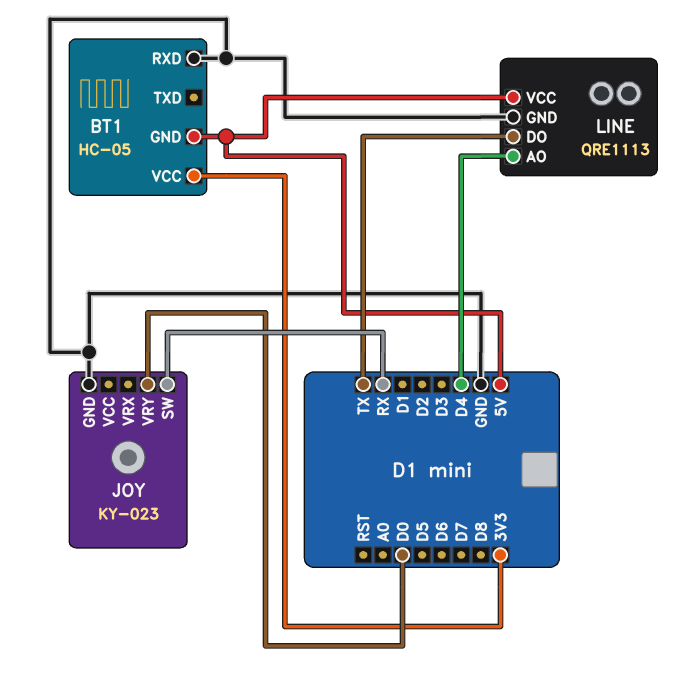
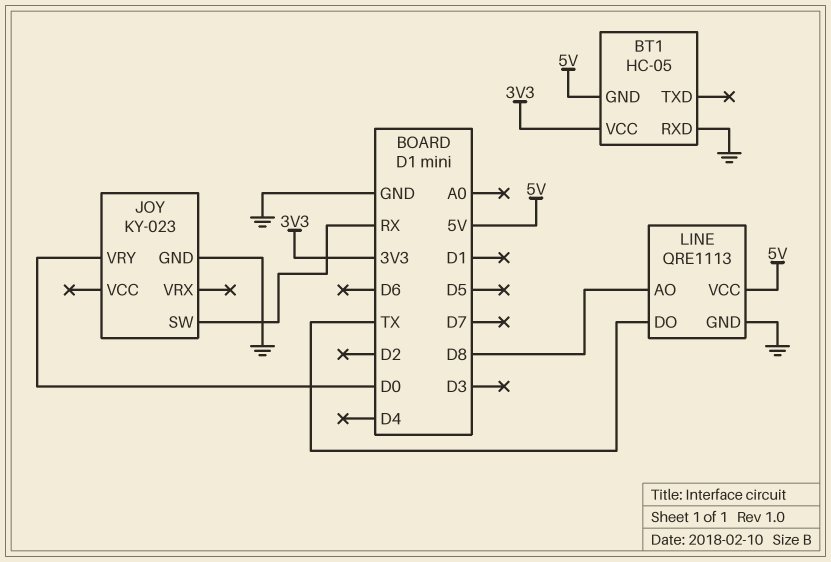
LINE pin AO: D4 -> D8

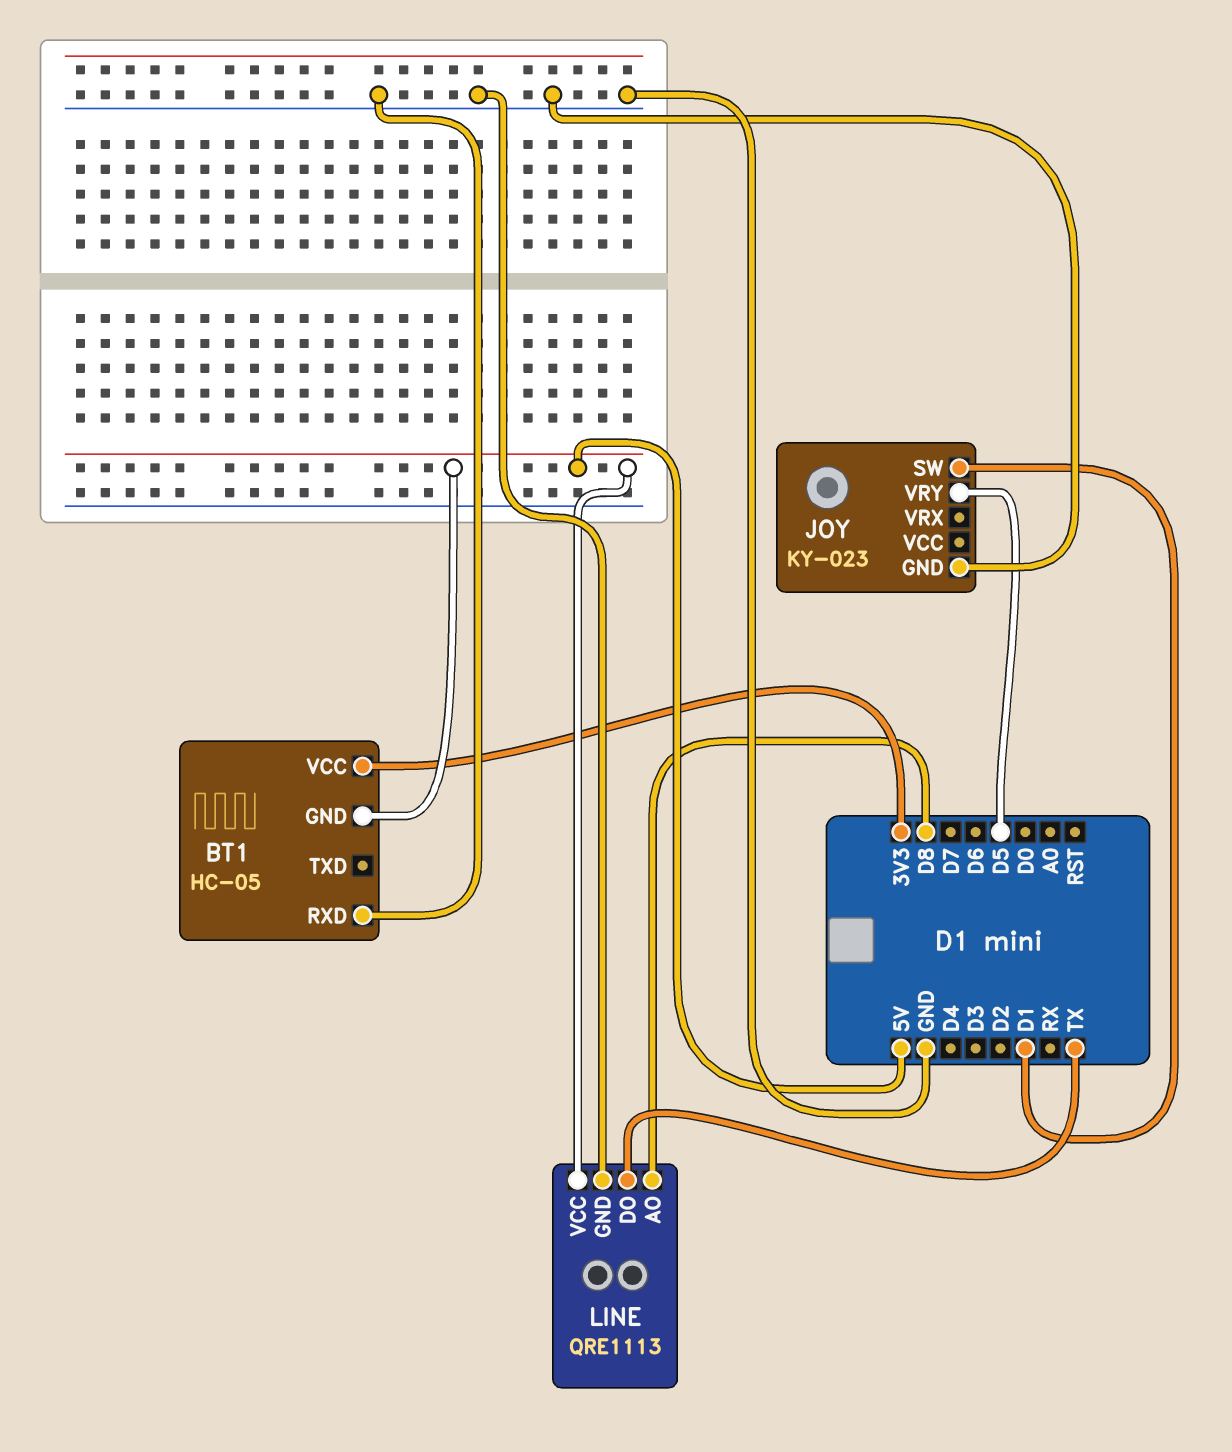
JOY pin SW: RX -> D1
JOY pin VRY: D0 -> D5

